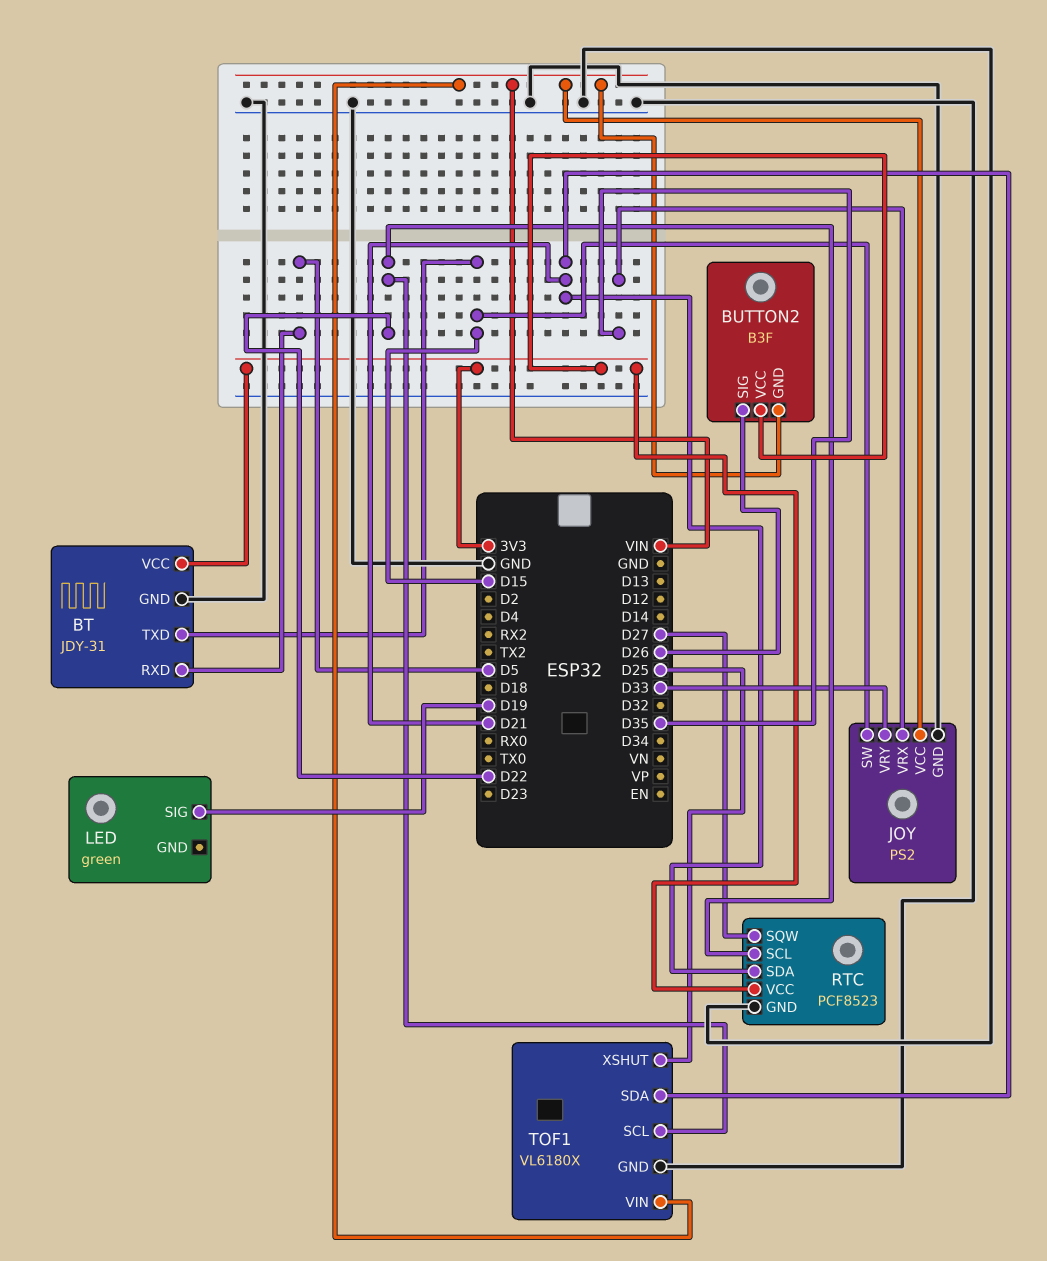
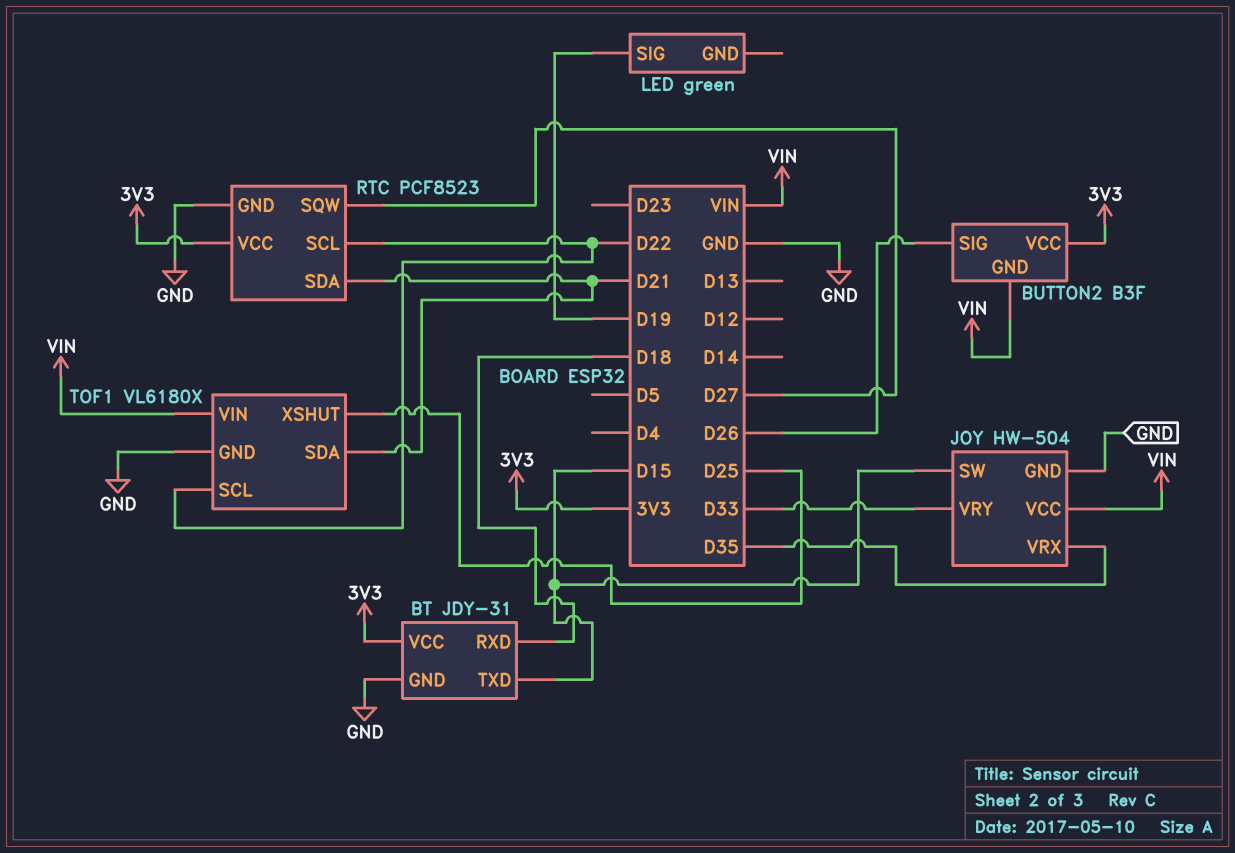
BT pin RXD: D5 -> D18
JOY: PS2 -> HW-504

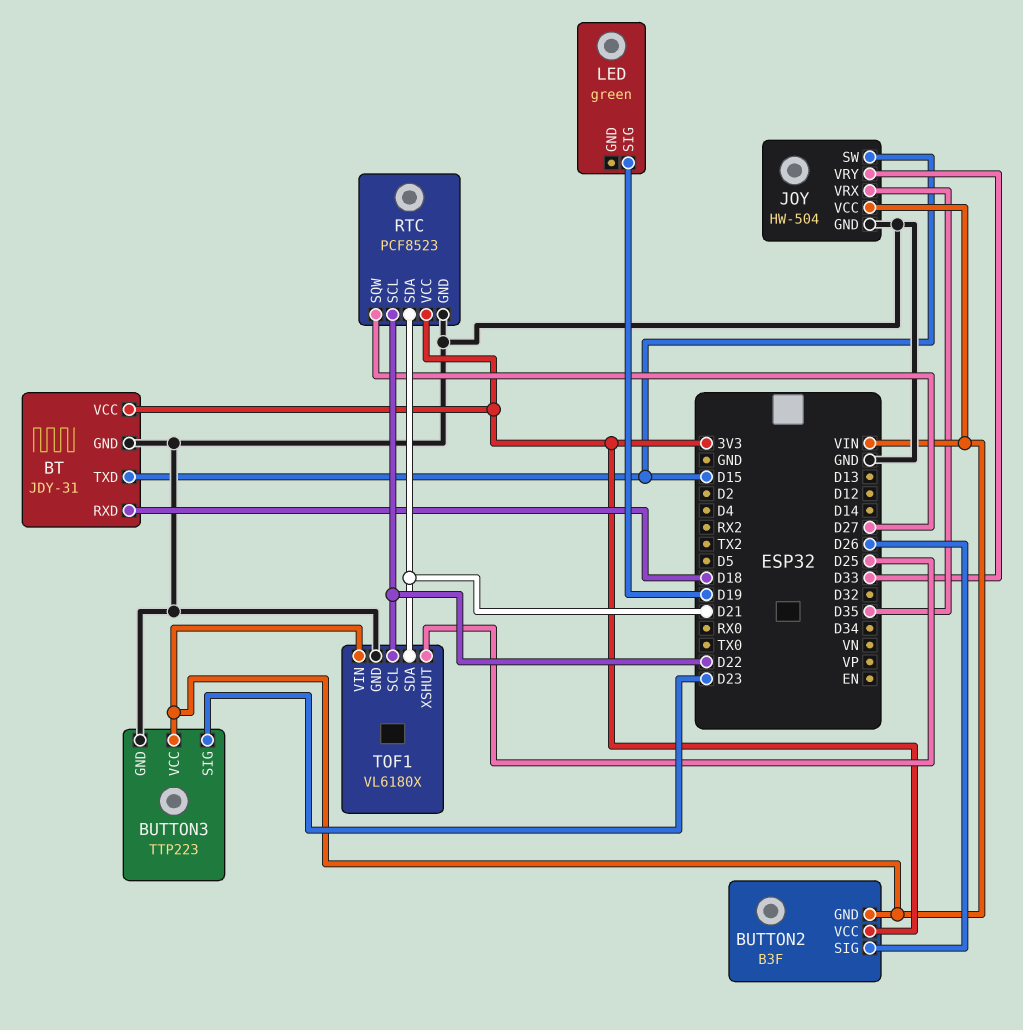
BUTTON3: none -> TTP223
BUTTON3 pin GND: none -> GND
BUTTON3 pin SIG: none -> D23
BUTTON3 pin VCC: none -> VIN

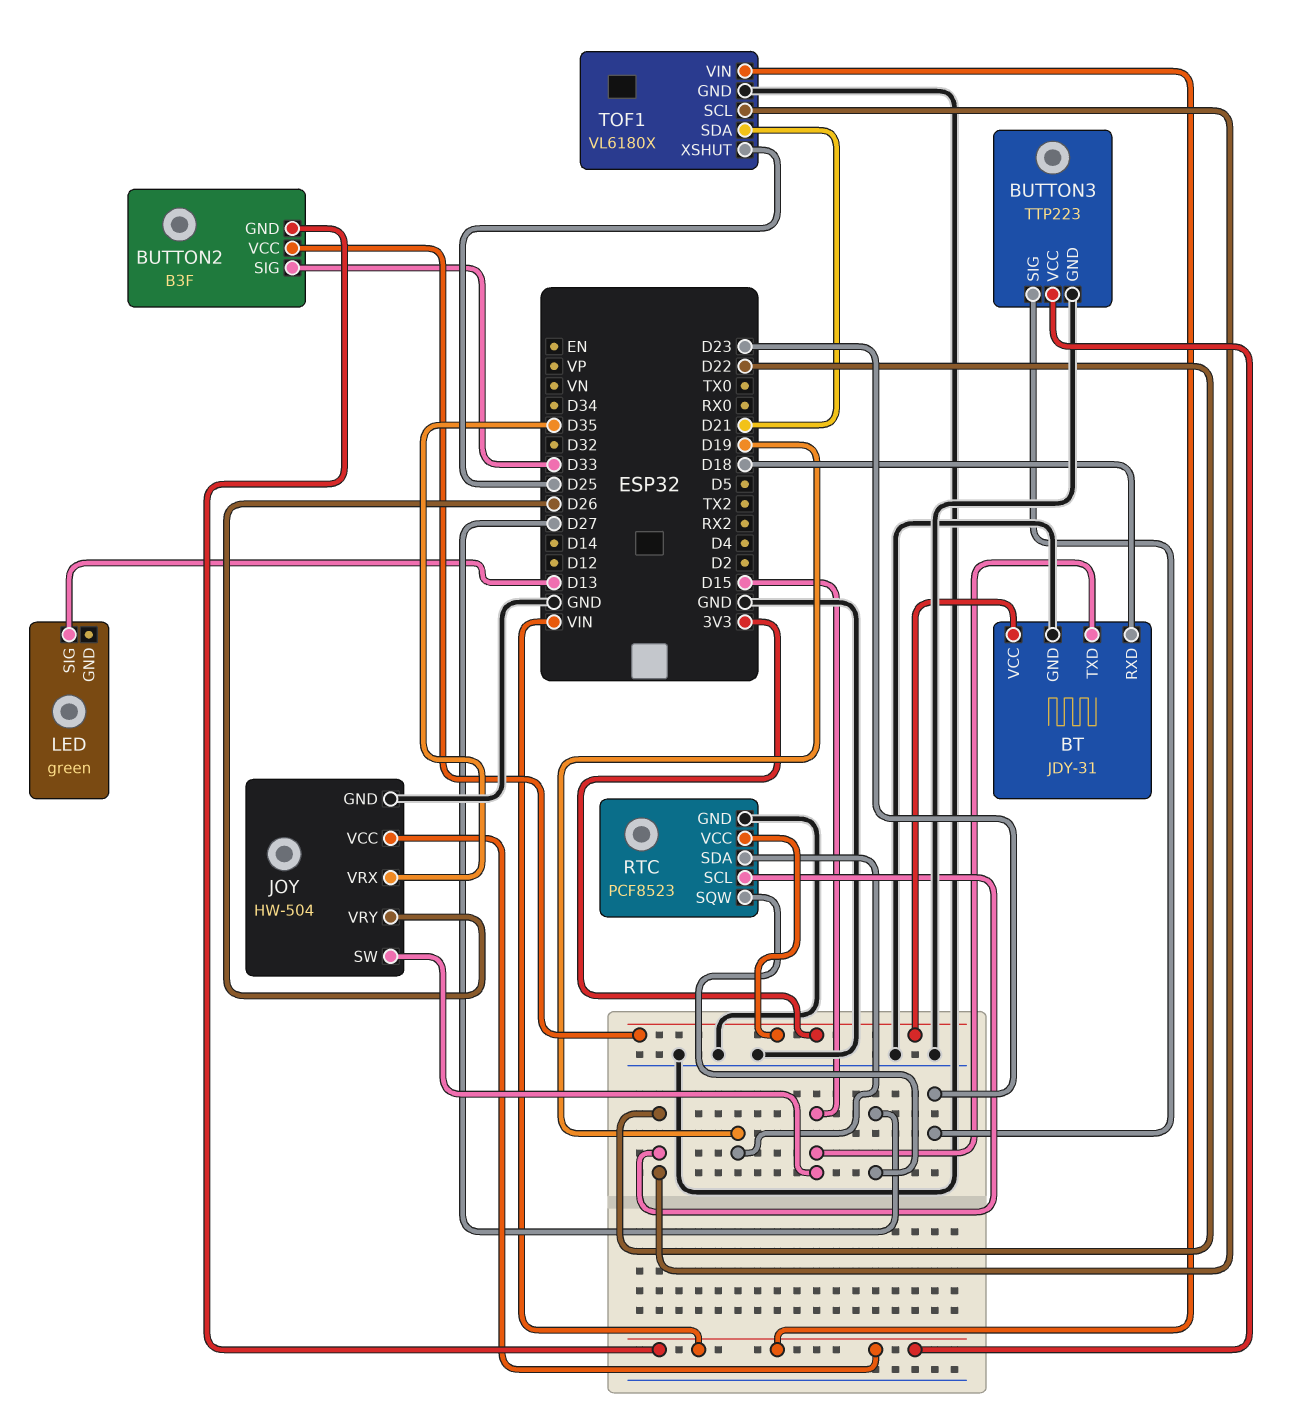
BUTTON2 pin SIG: D26 -> D33
JOY pin VRY: D33 -> D26
LED pin SIG: D19 -> D13
RTC pin SDA: D21 -> D19

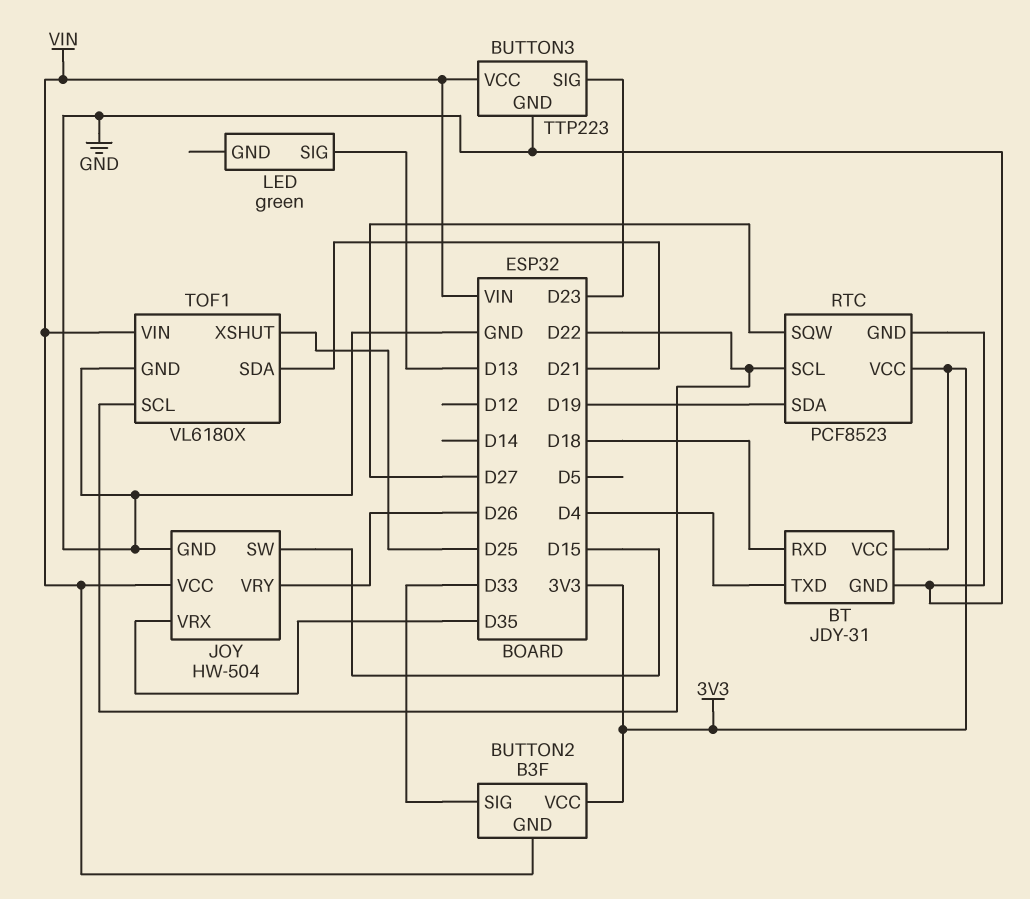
BT pin TXD: D15 -> D4

